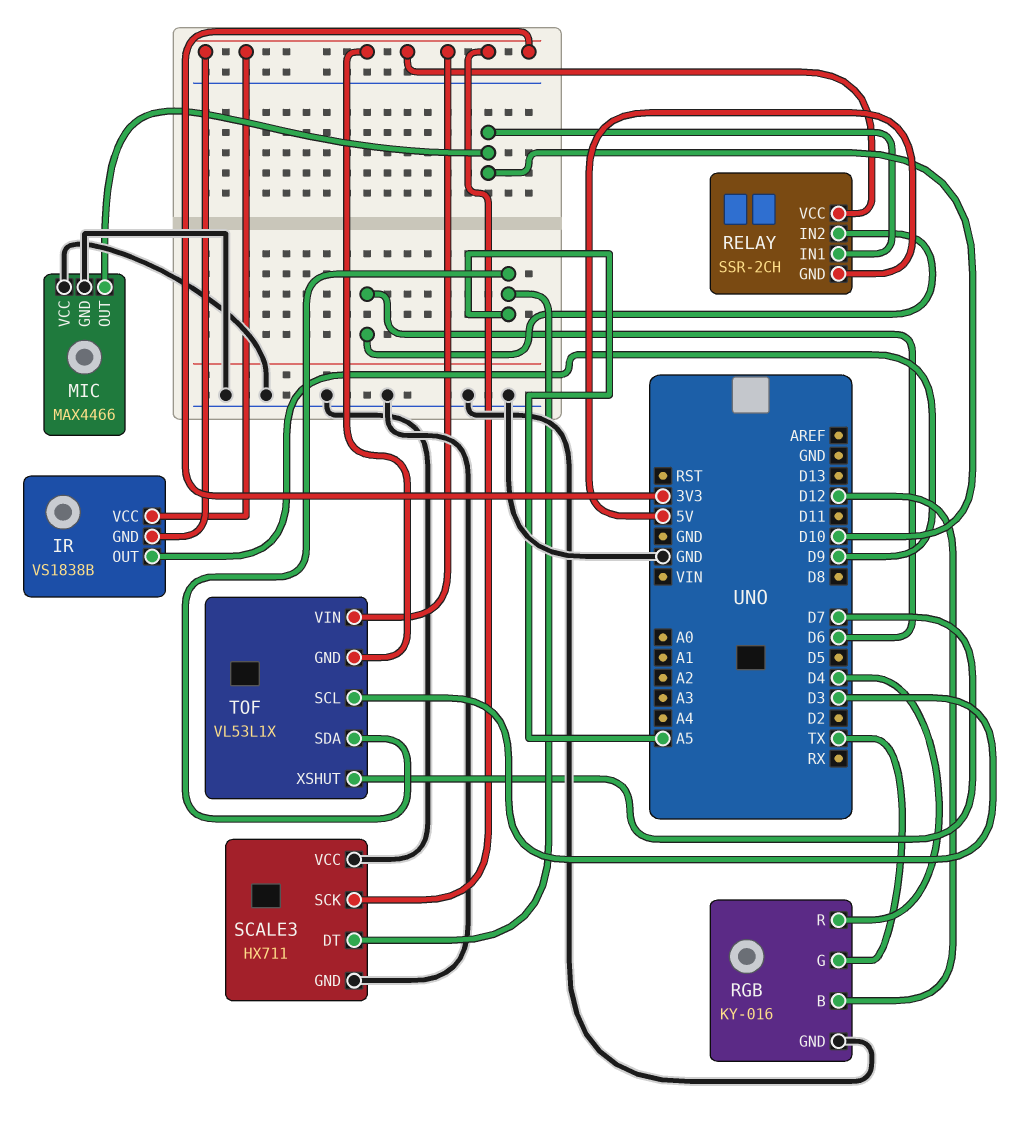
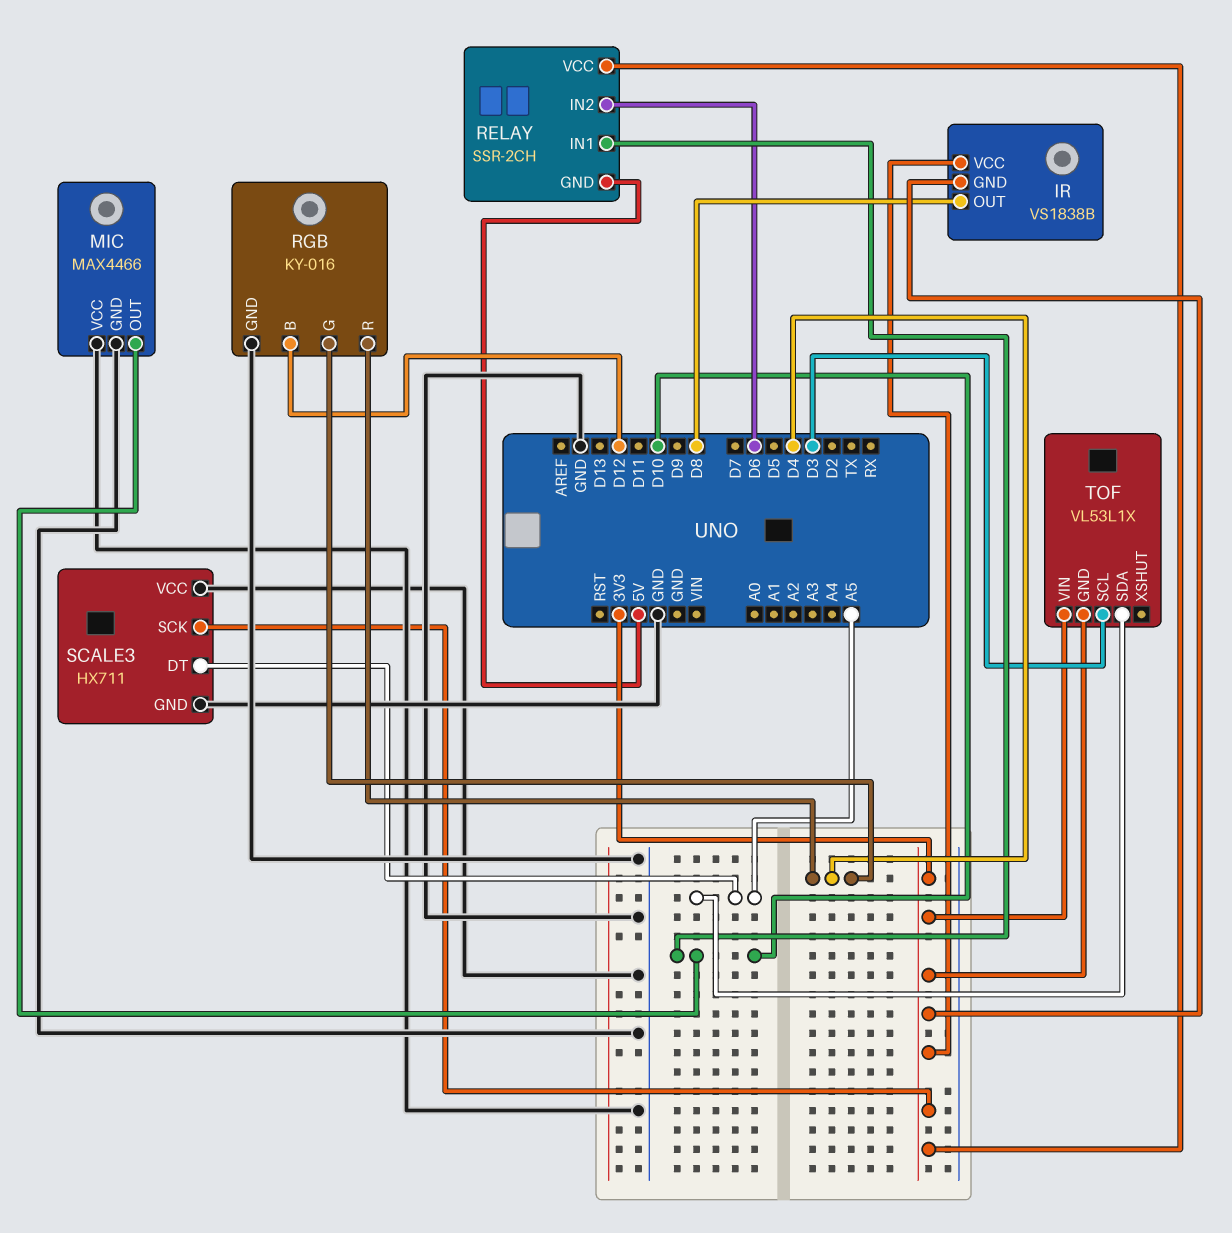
IR pin OUT: D9 -> D8
RGB pin G: TX -> D4
TOF pin XSHUT: D7 -> none

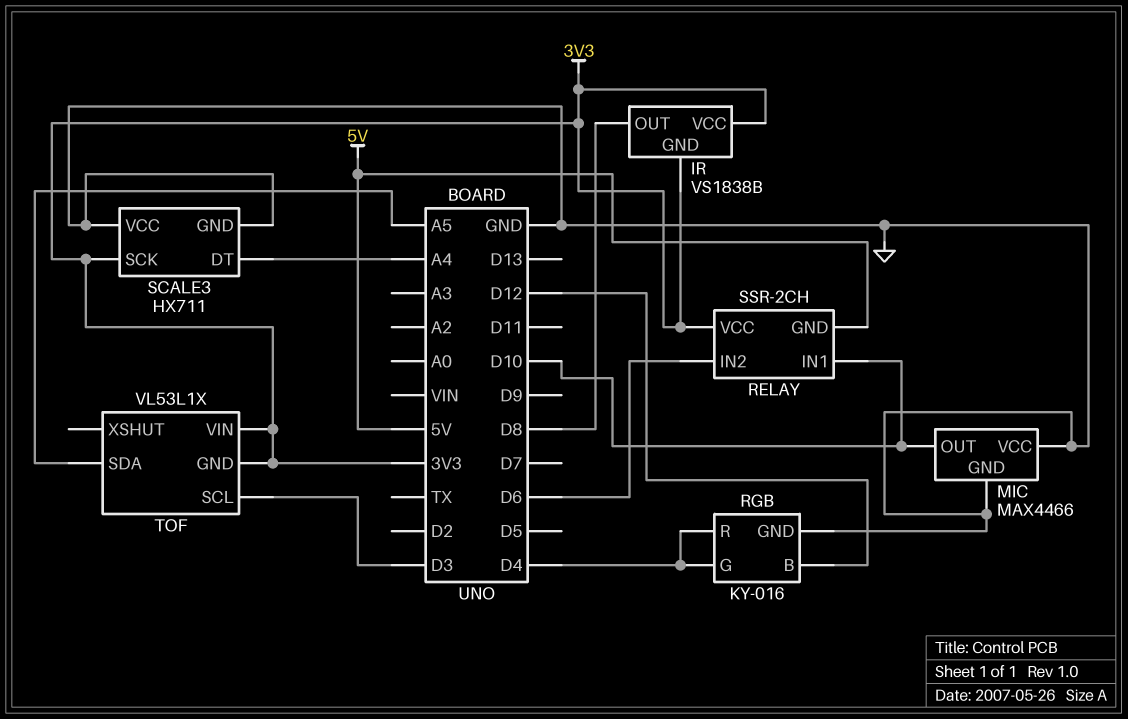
SCALE3 pin DT: A5 -> A4

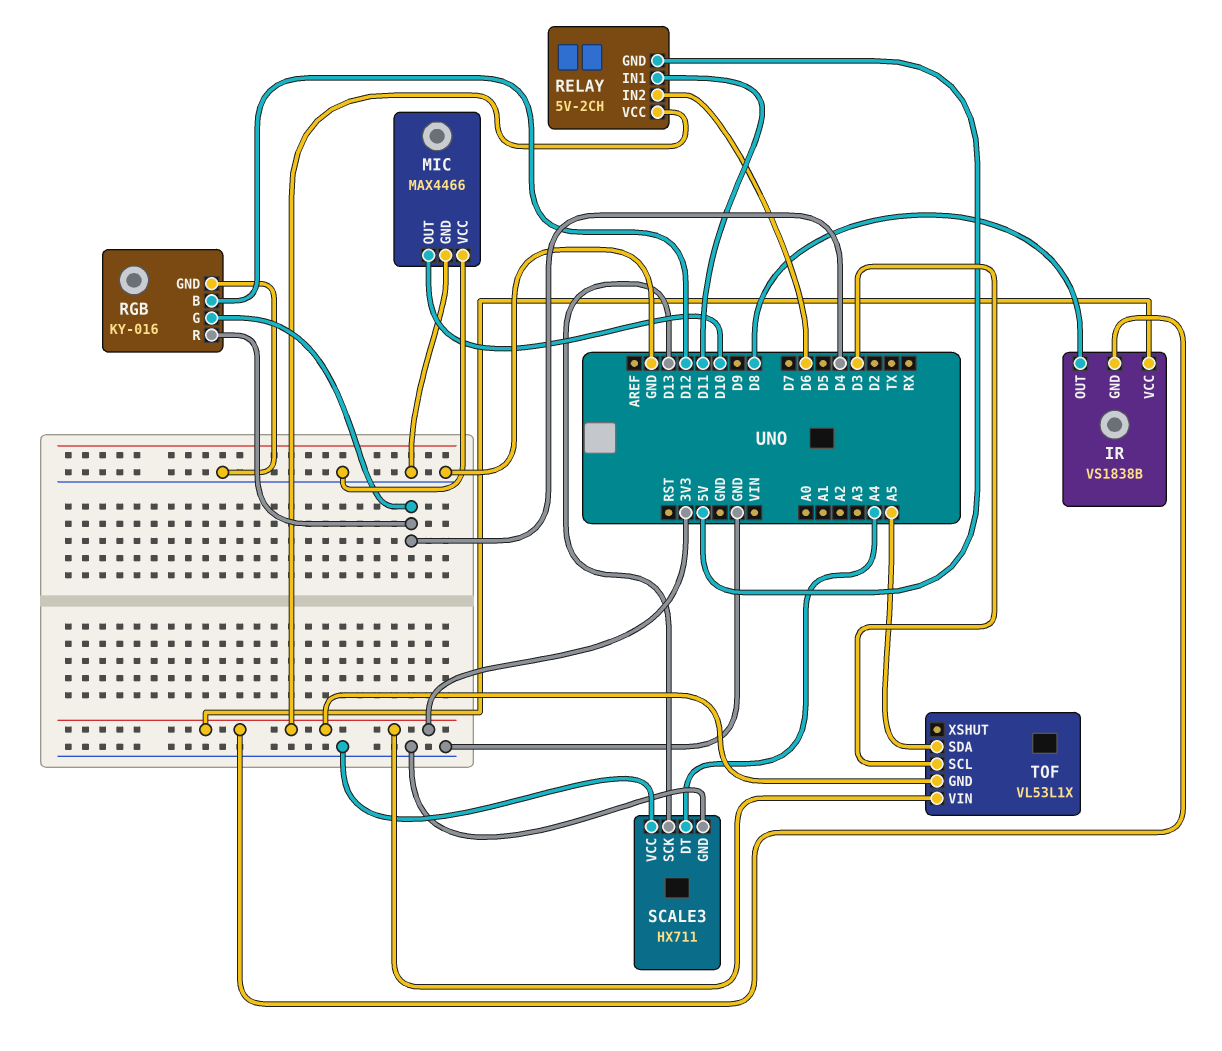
RELAY: SSR-2CH -> 5V-2CH
RELAY pin IN1: D10 -> D11
SCALE3 pin SCK: 3V3 -> D13

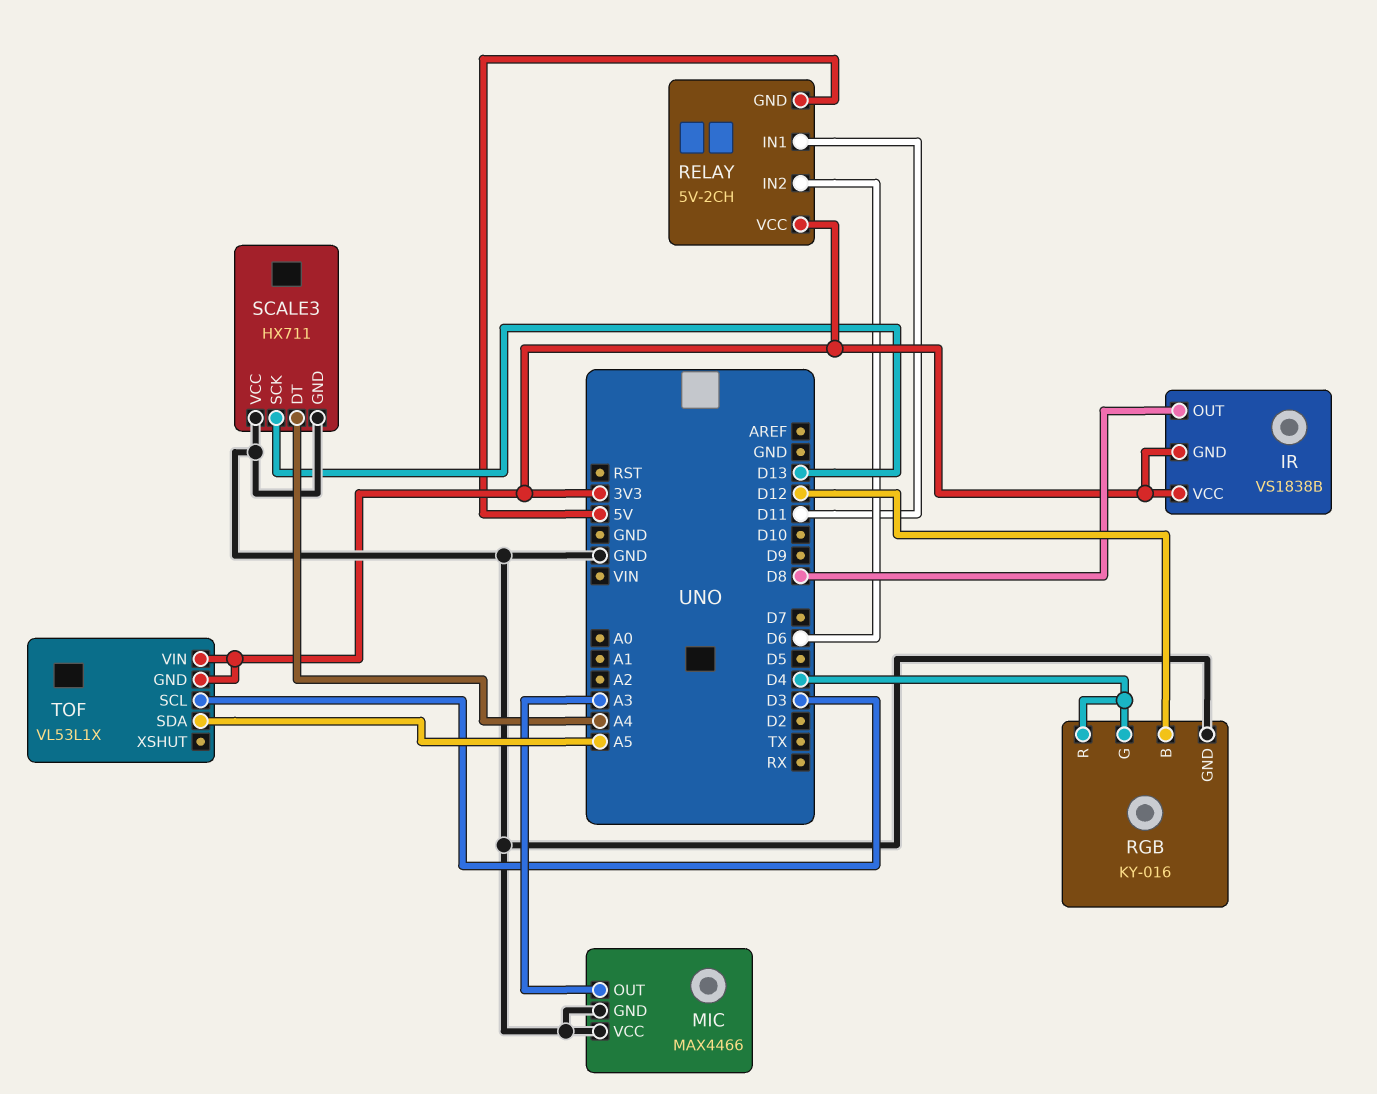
MIC pin OUT: D10 -> A3

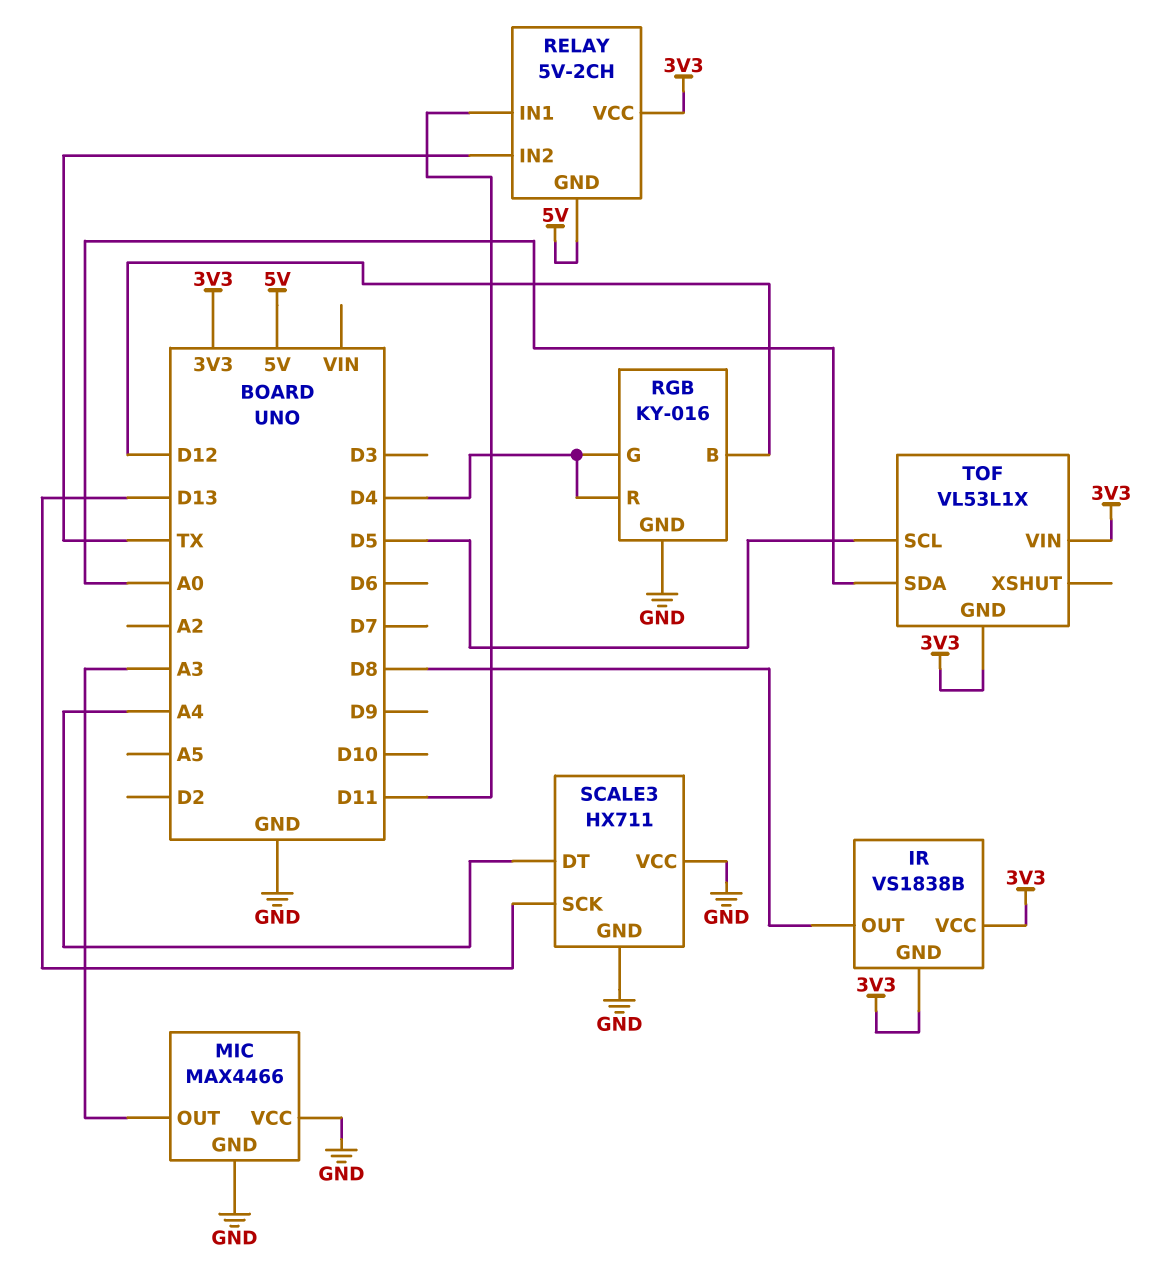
RELAY pin IN2: D6 -> TX
TOF pin SCL: D3 -> D5
TOF pin SDA: A5 -> A0

